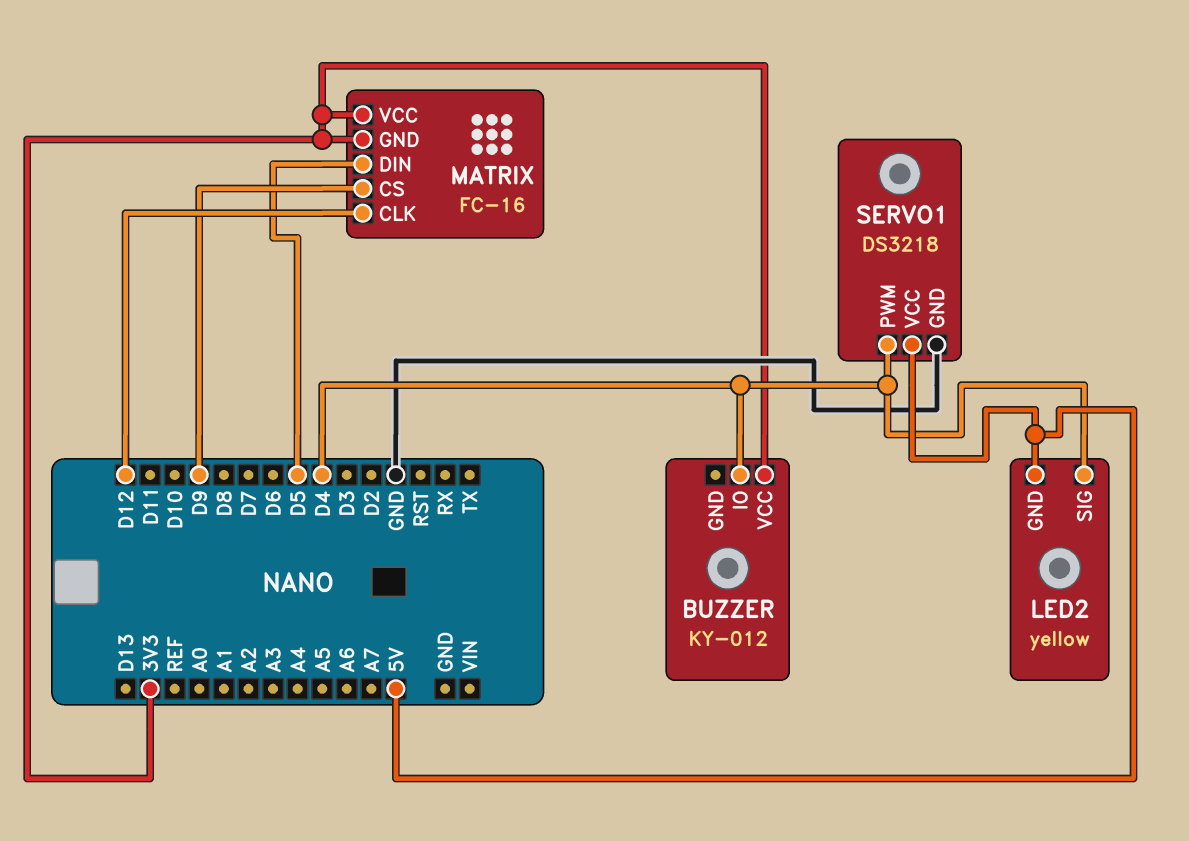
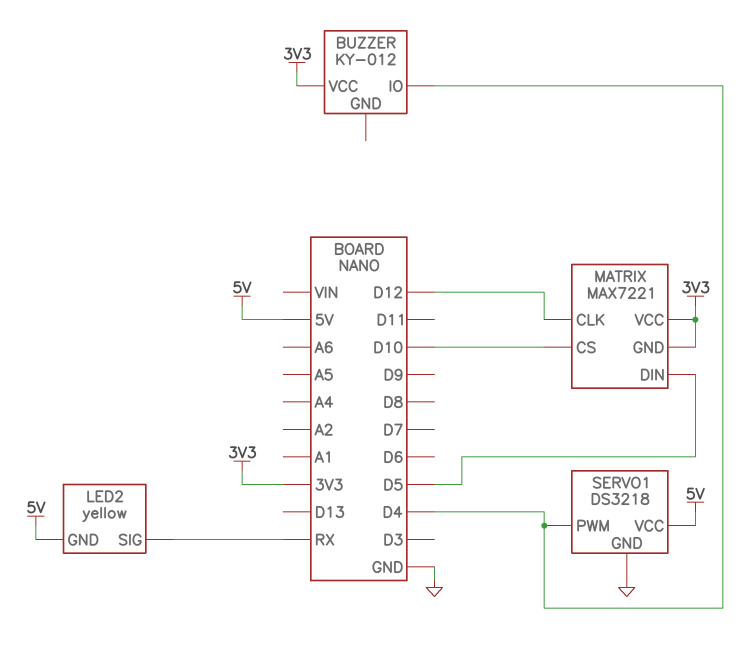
LED2 pin SIG: D4 -> RX
MATRIX: FC-16 -> MAX7221
MATRIX pin CS: D9 -> D10

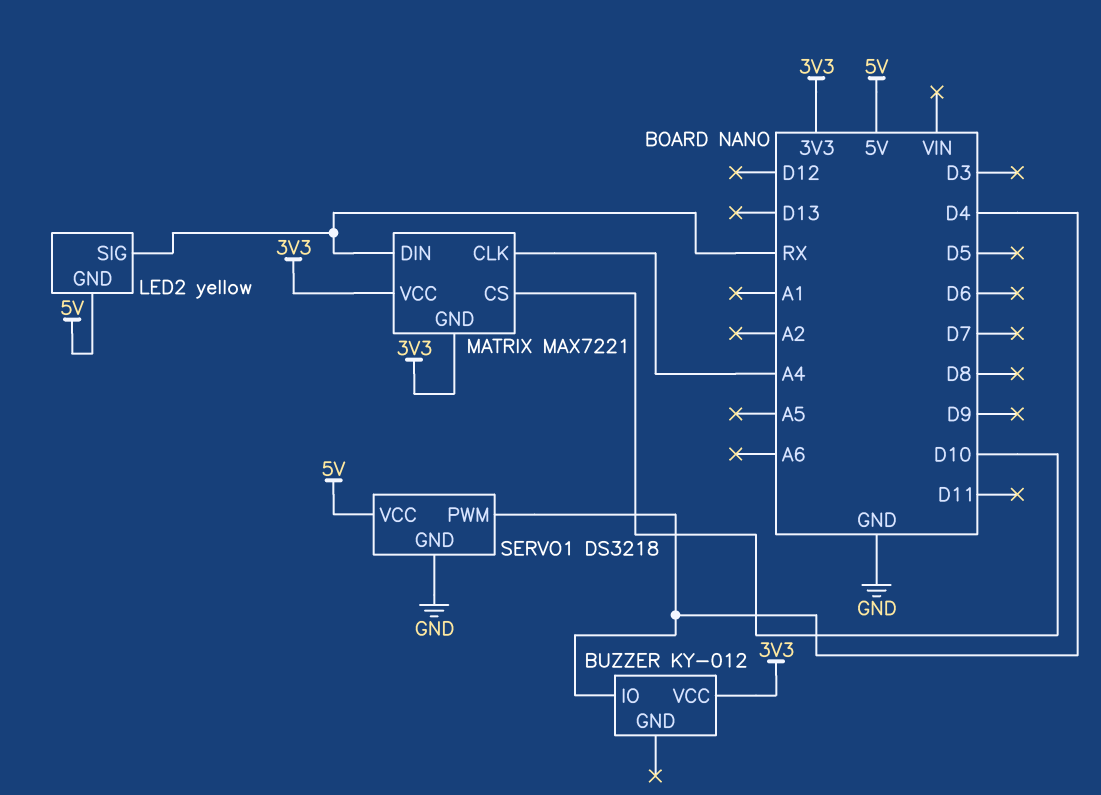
MATRIX pin CLK: D12 -> A4
MATRIX pin DIN: D5 -> RX

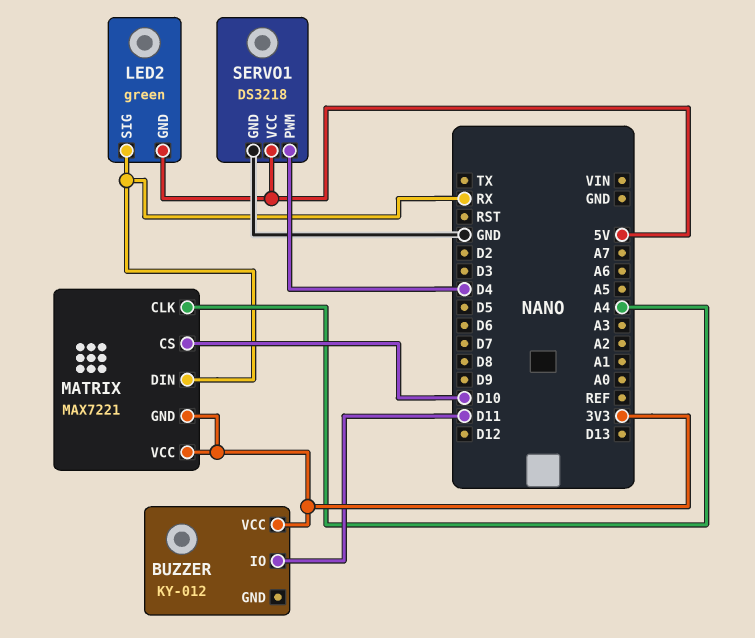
BUZZER pin IO: D4 -> D11
LED2: yellow -> green

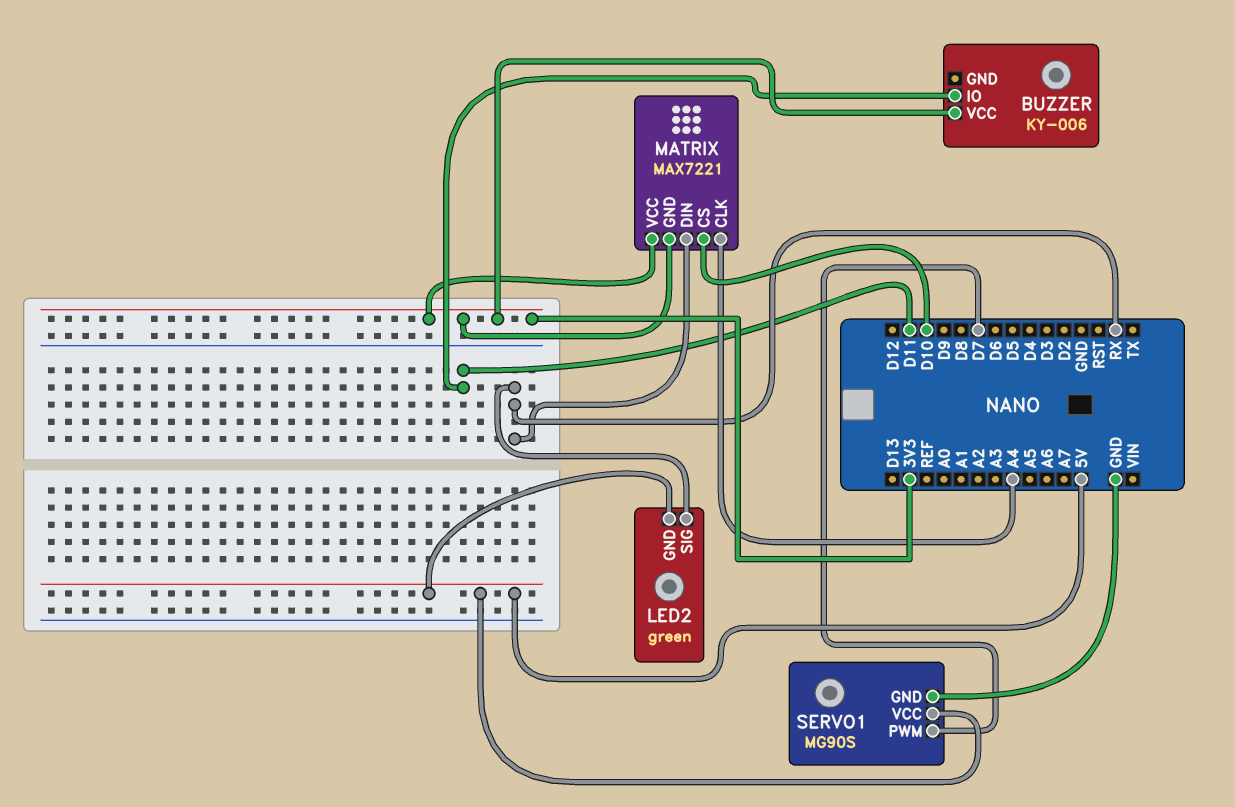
BUZZER: KY-012 -> KY-006
SERVO1: DS3218 -> MG90S
SERVO1 pin PWM: D4 -> D7

